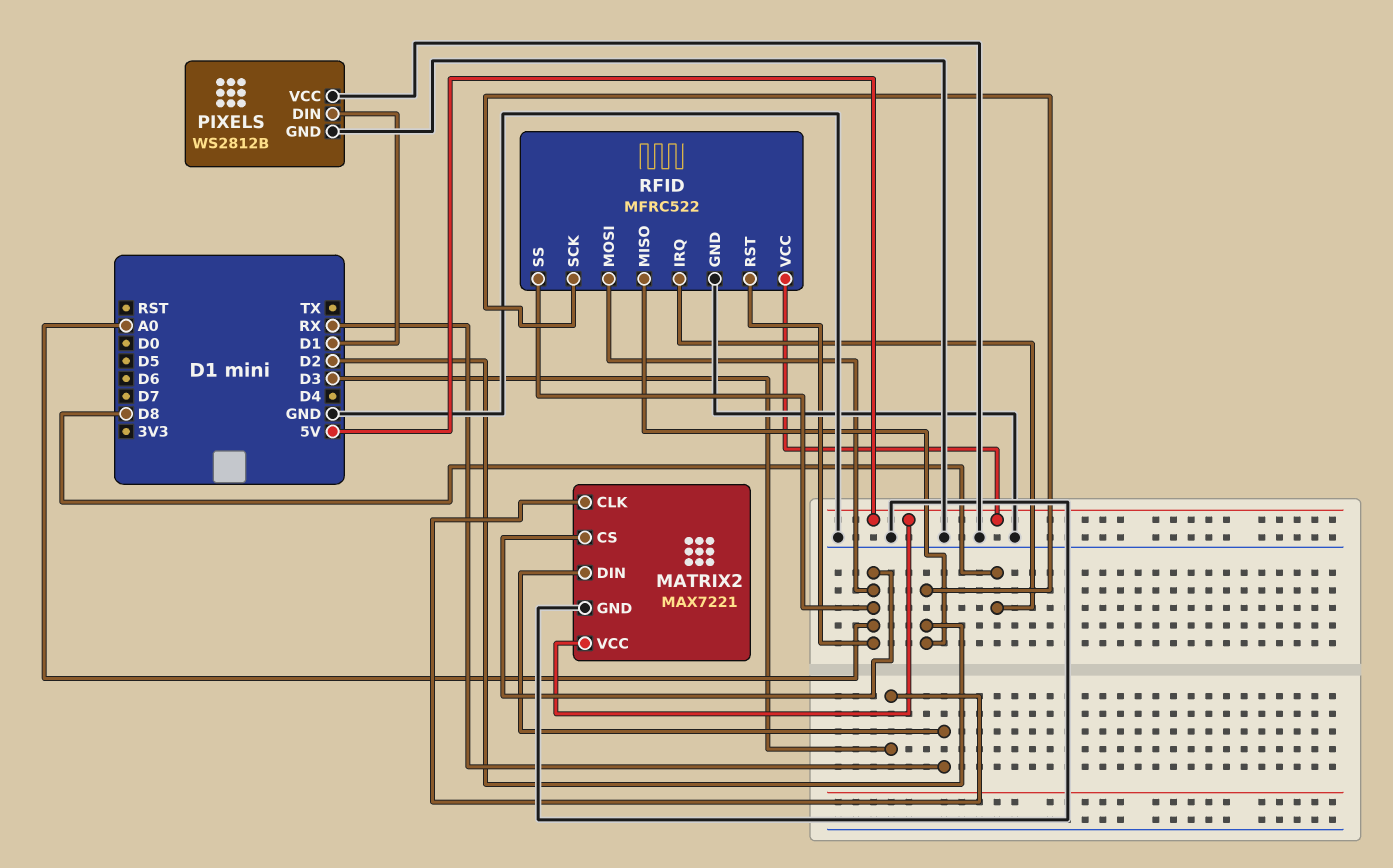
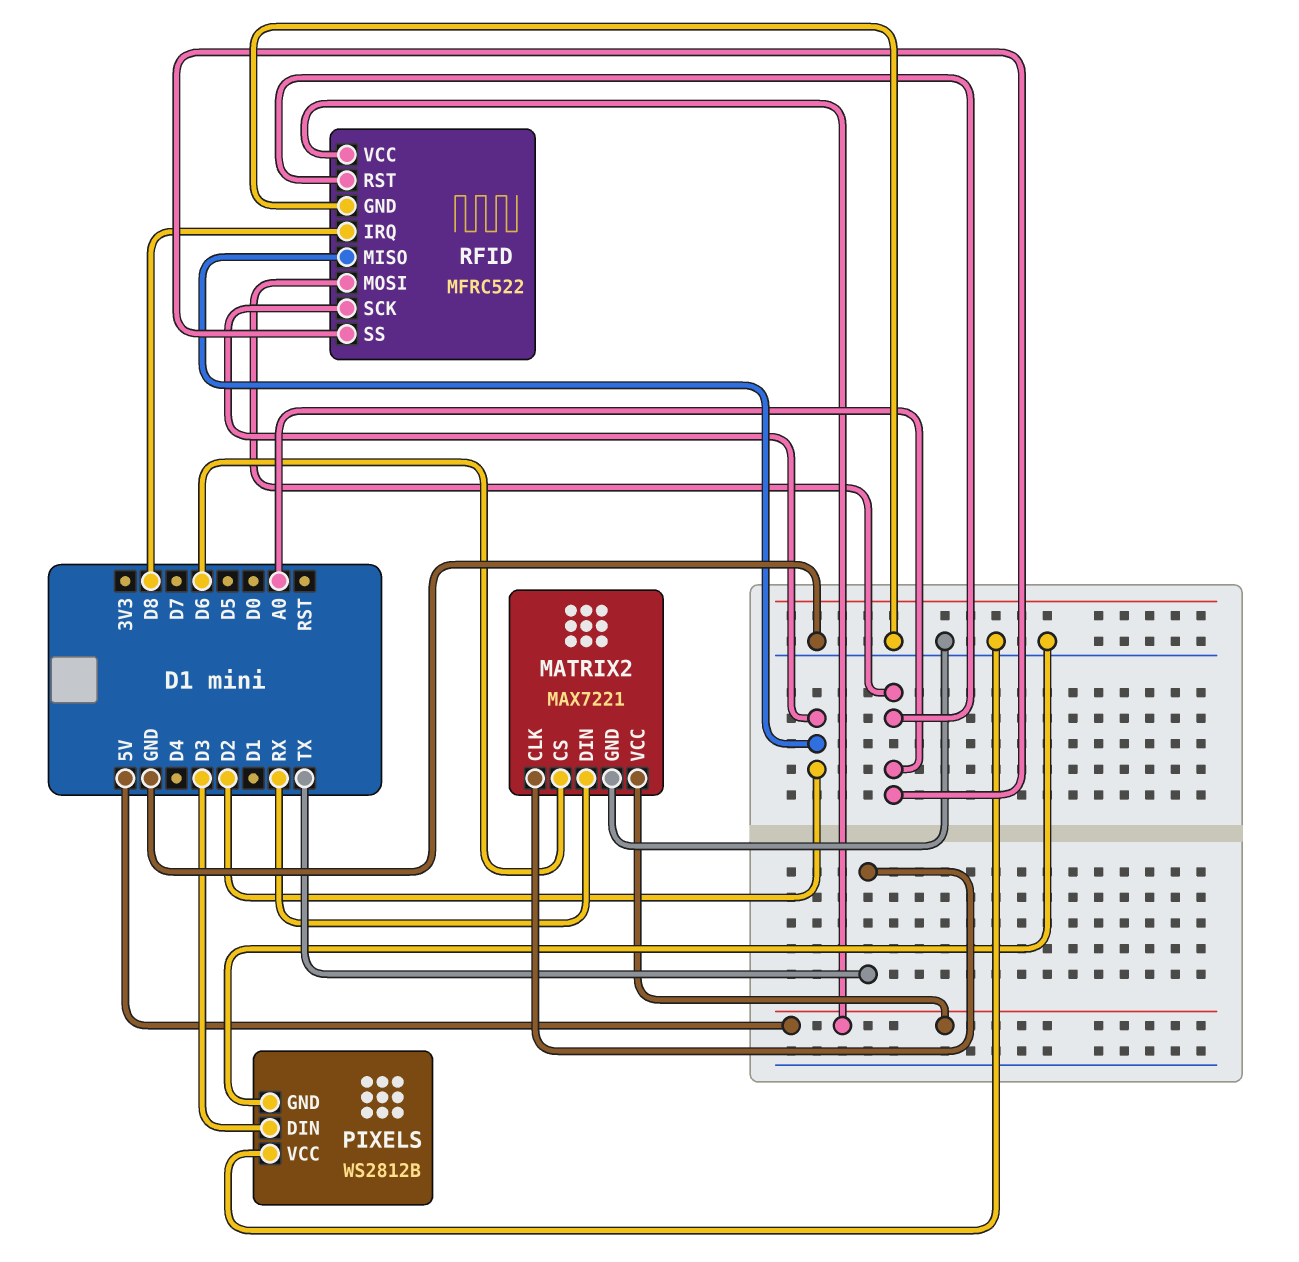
MATRIX2 pin CLK: D3 -> TX
MATRIX2 pin CS: A0 -> D6
PIXELS pin DIN: D1 -> D3

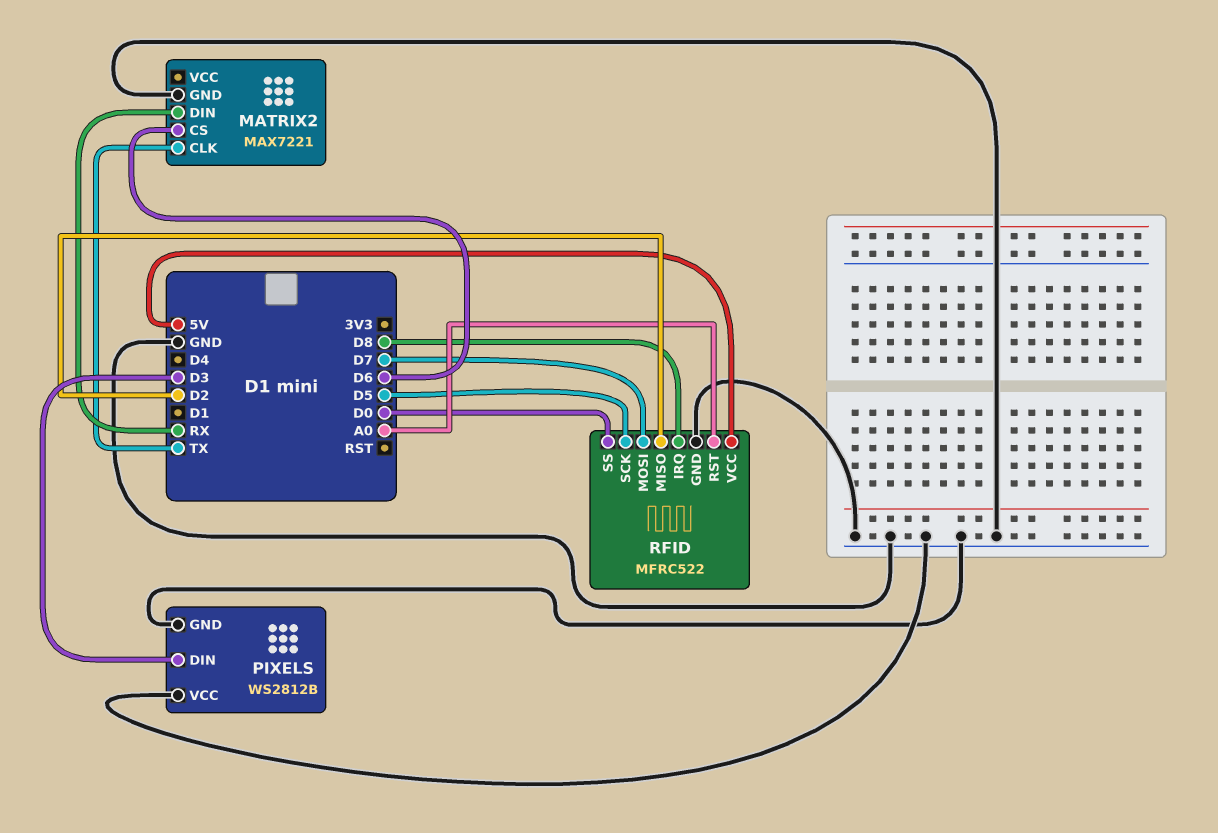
MATRIX2 pin VCC: 5V -> none
RFID pin MOSI: A0 -> D7
RFID pin SCK: D2 -> D5
RFID pin SS: A0 -> D0

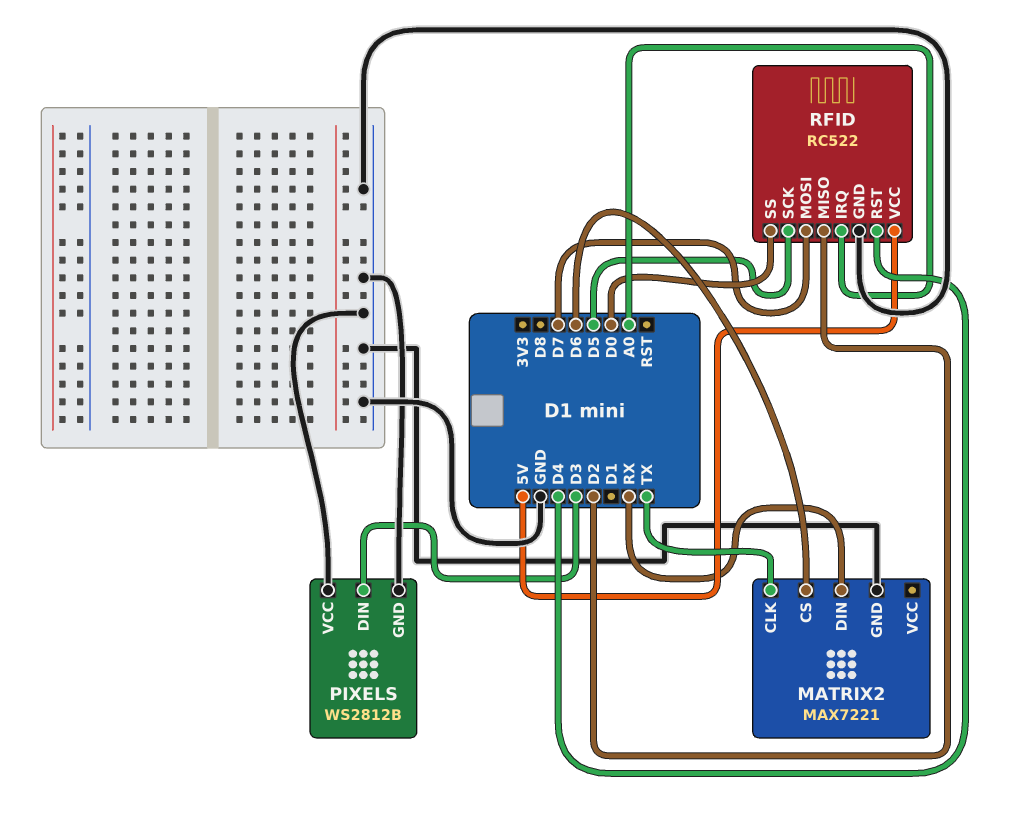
RFID: MFRC522 -> RC522
RFID pin IRQ: D8 -> A0
RFID pin RST: A0 -> D4

